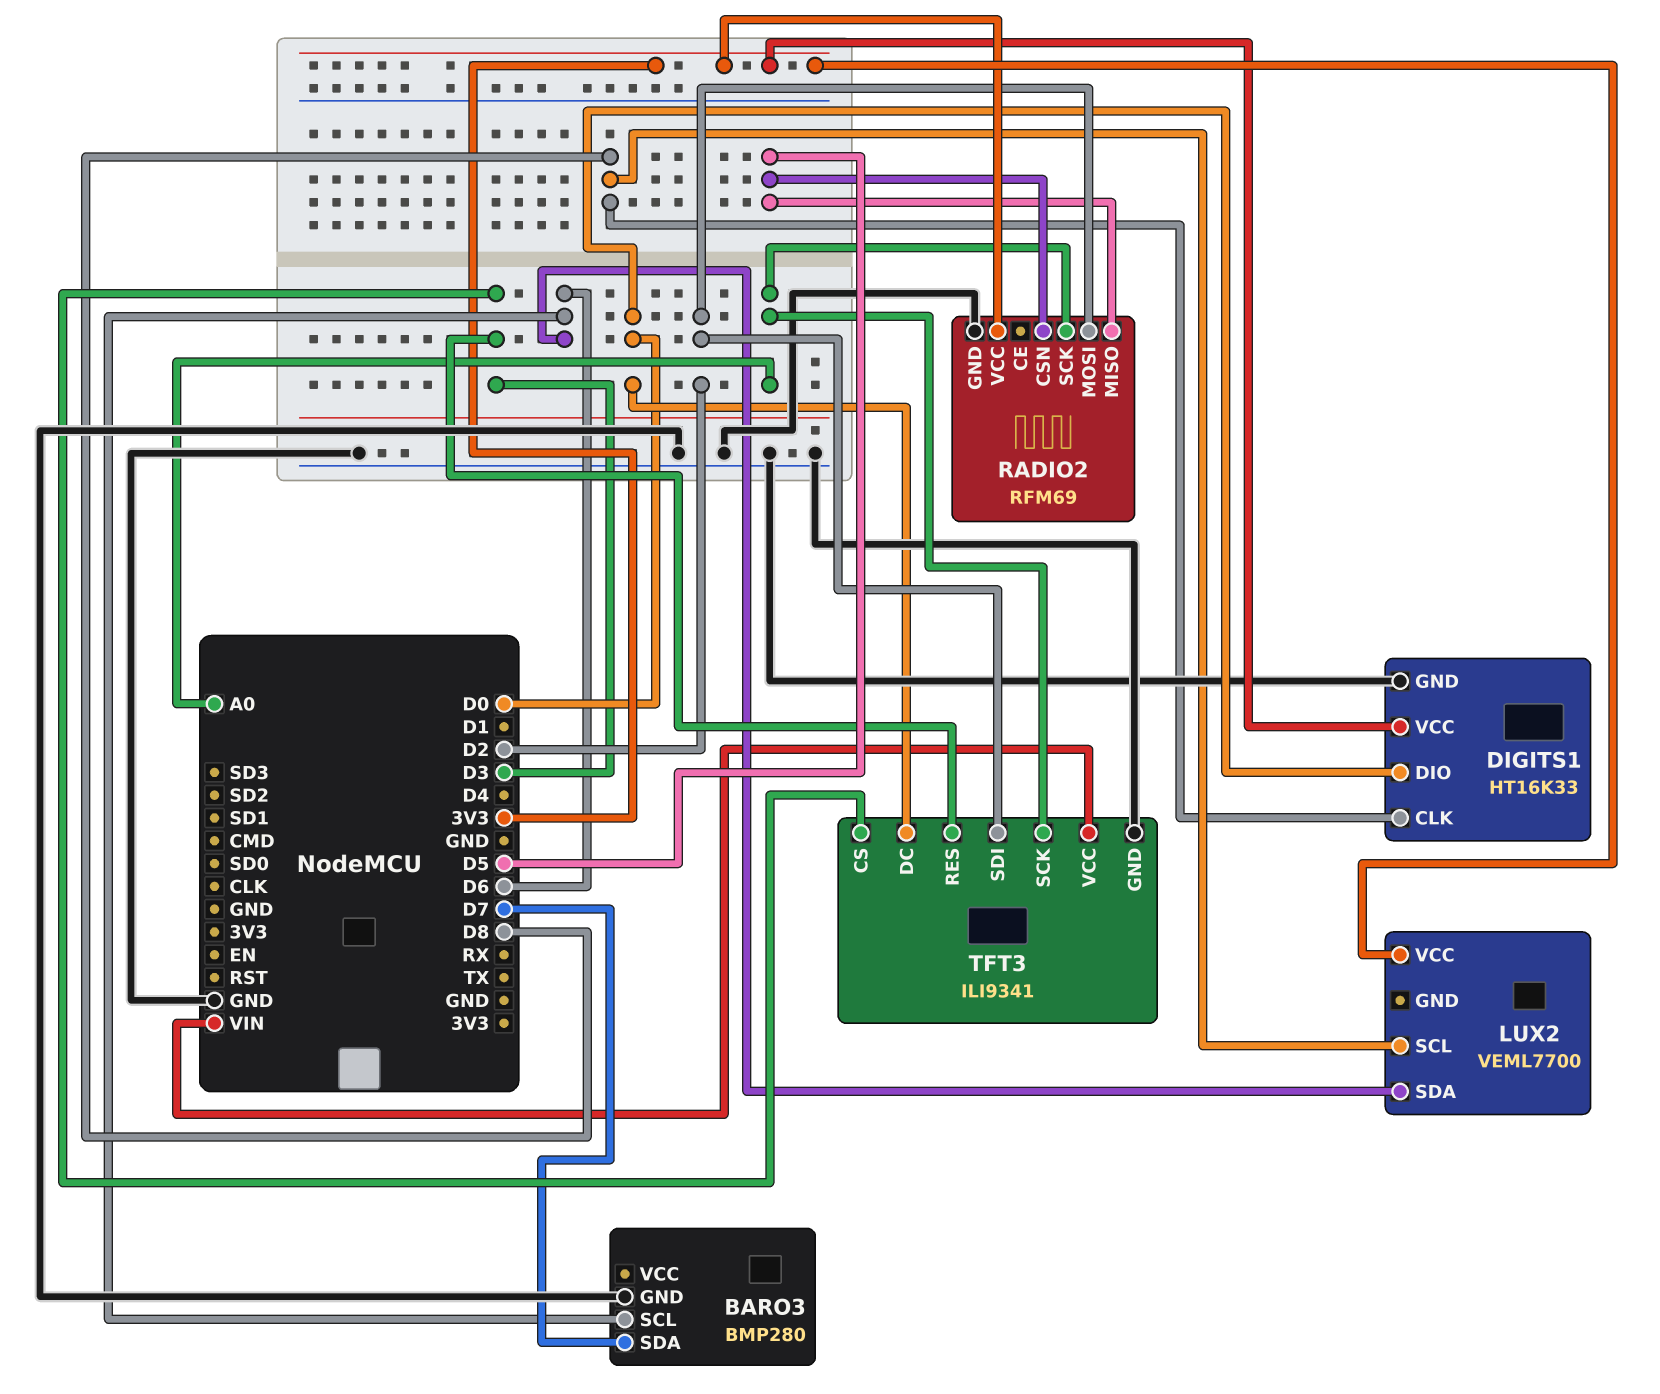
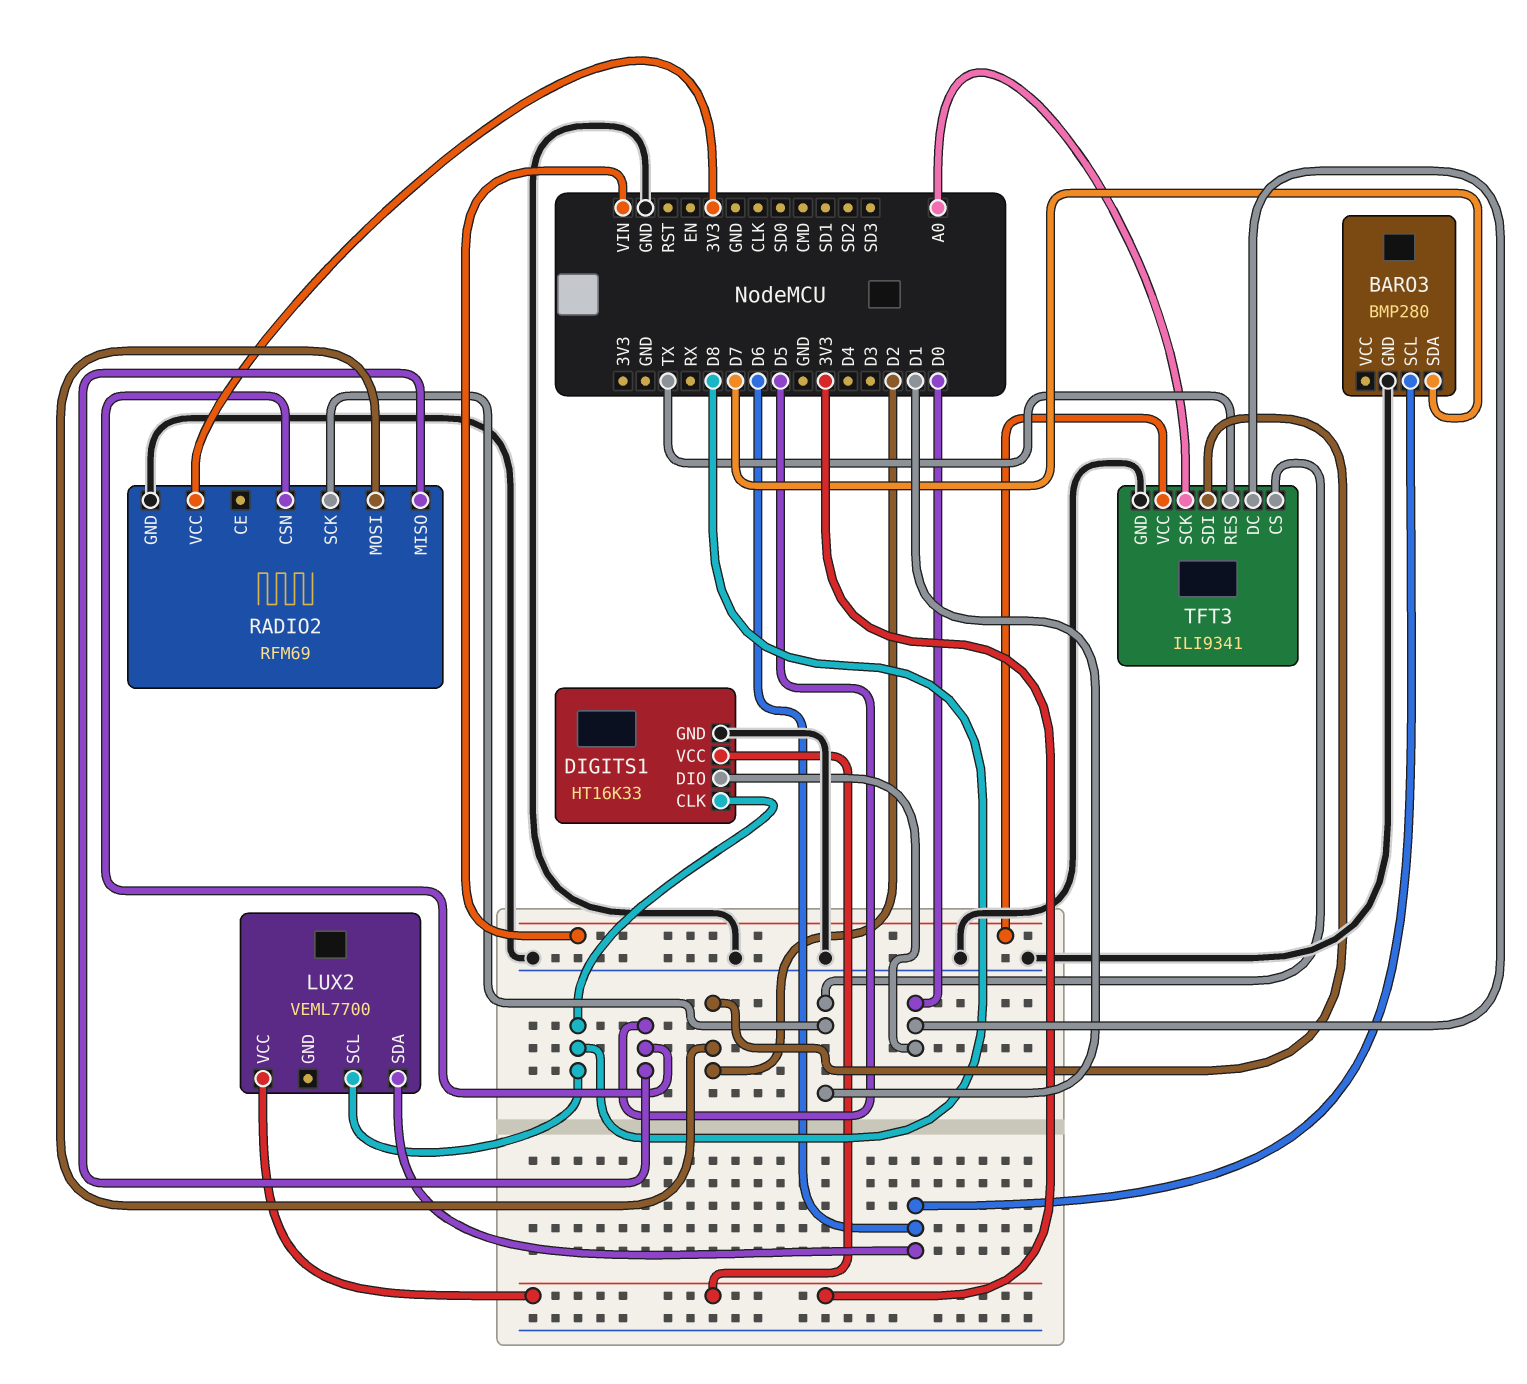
RADIO2 pin SCK: A0 -> D1
TFT3 pin CS: D3 -> D1
TFT3 pin RES: D3 -> TX

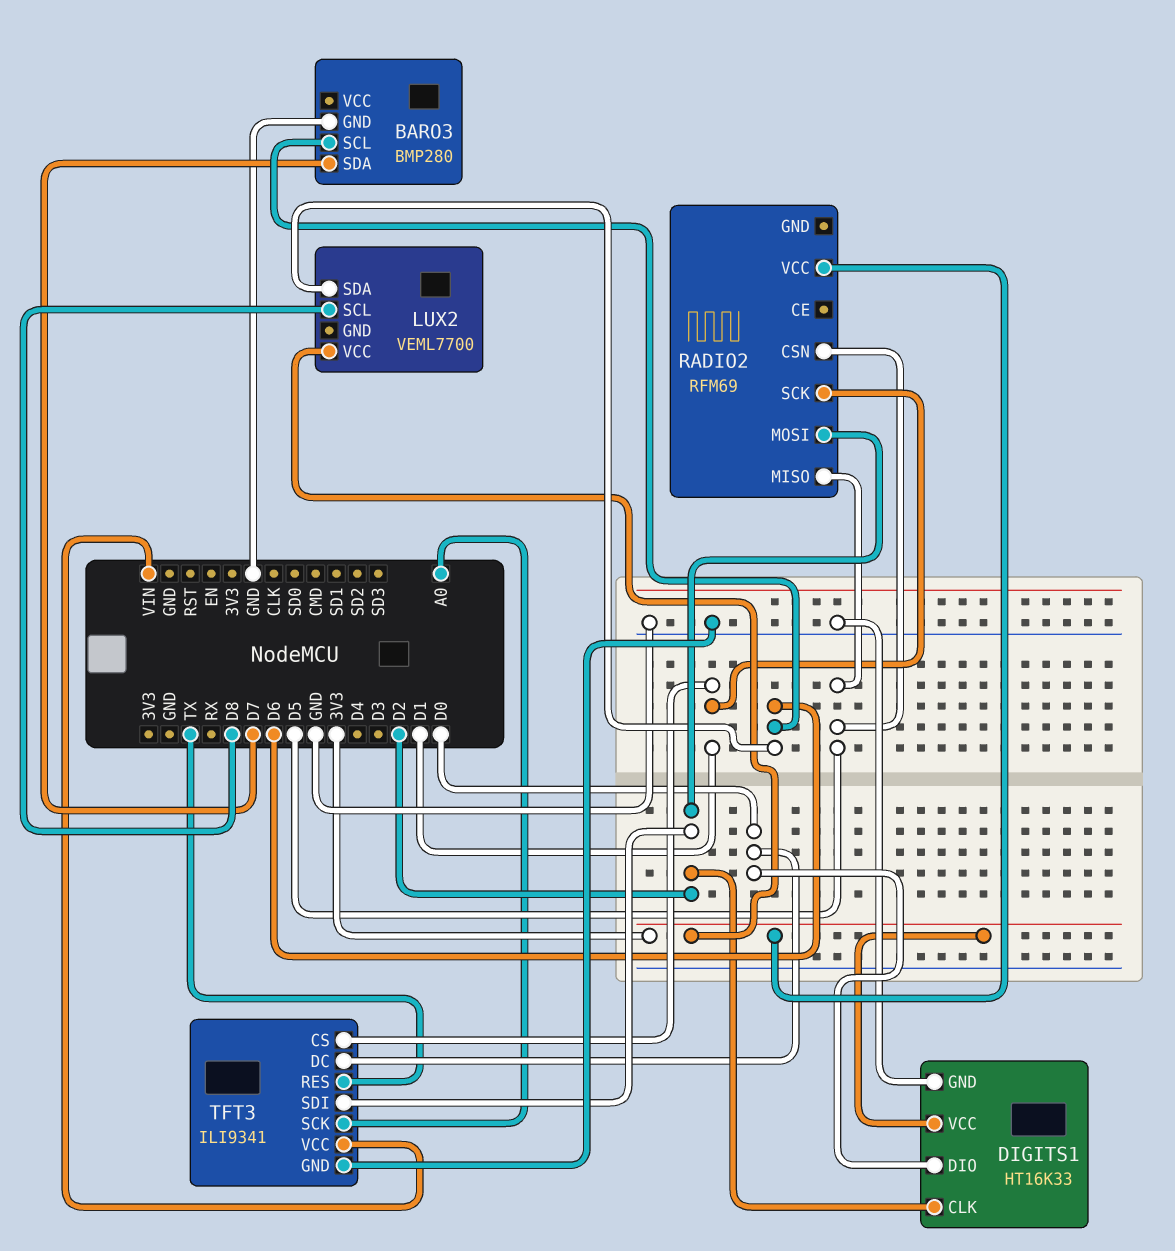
DIGITS1 pin CLK: D8 -> D2
RADIO2 pin GND: GND -> none

